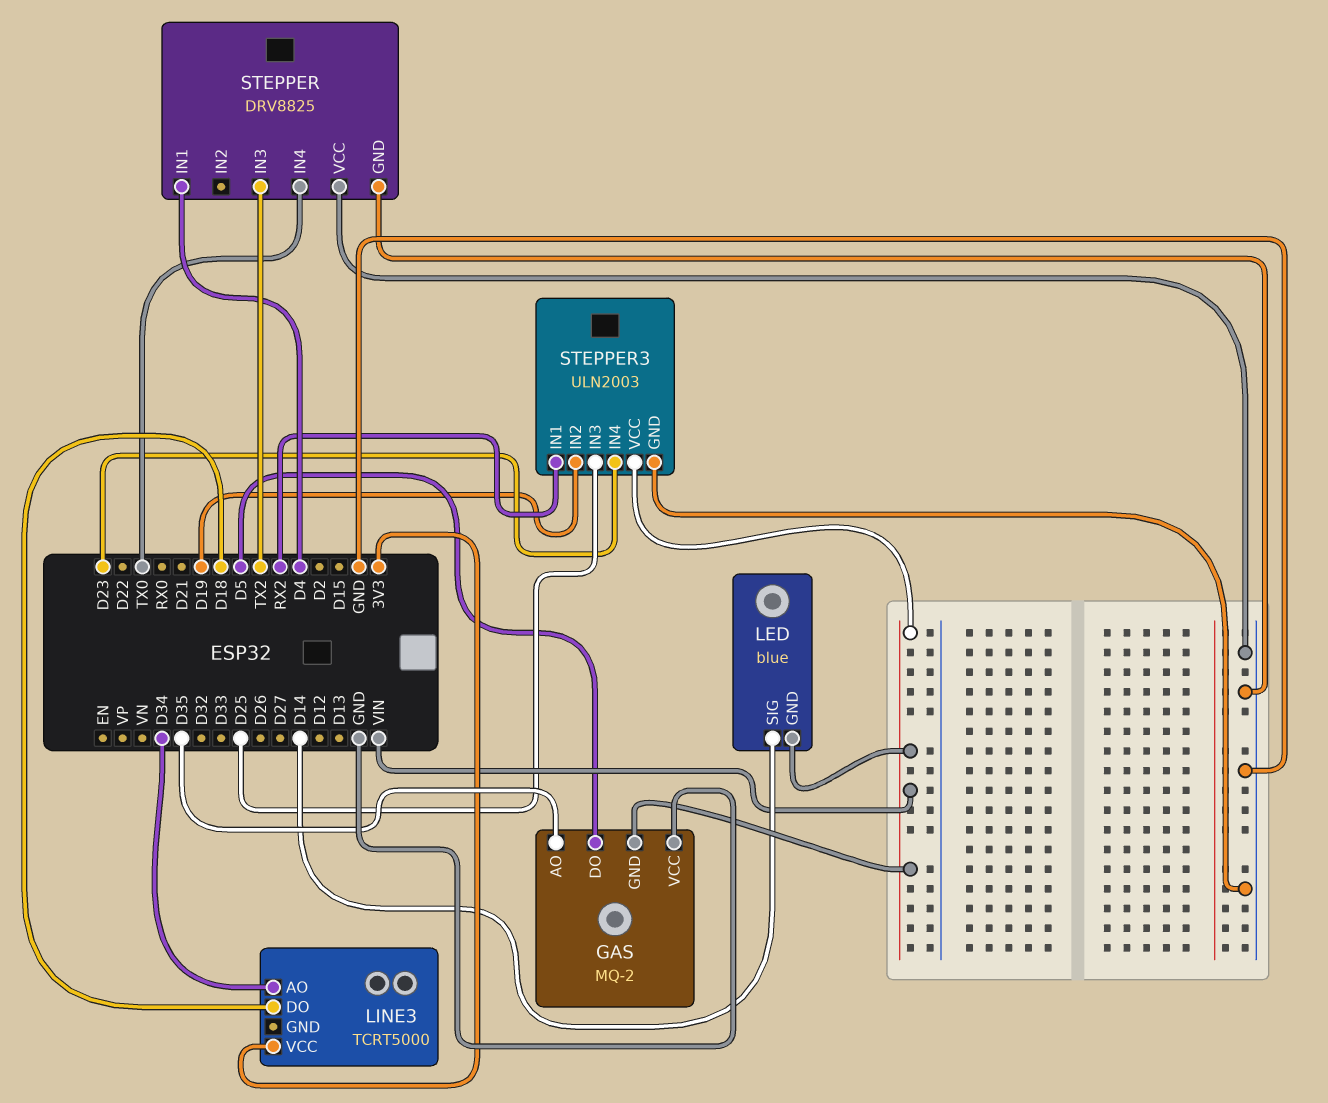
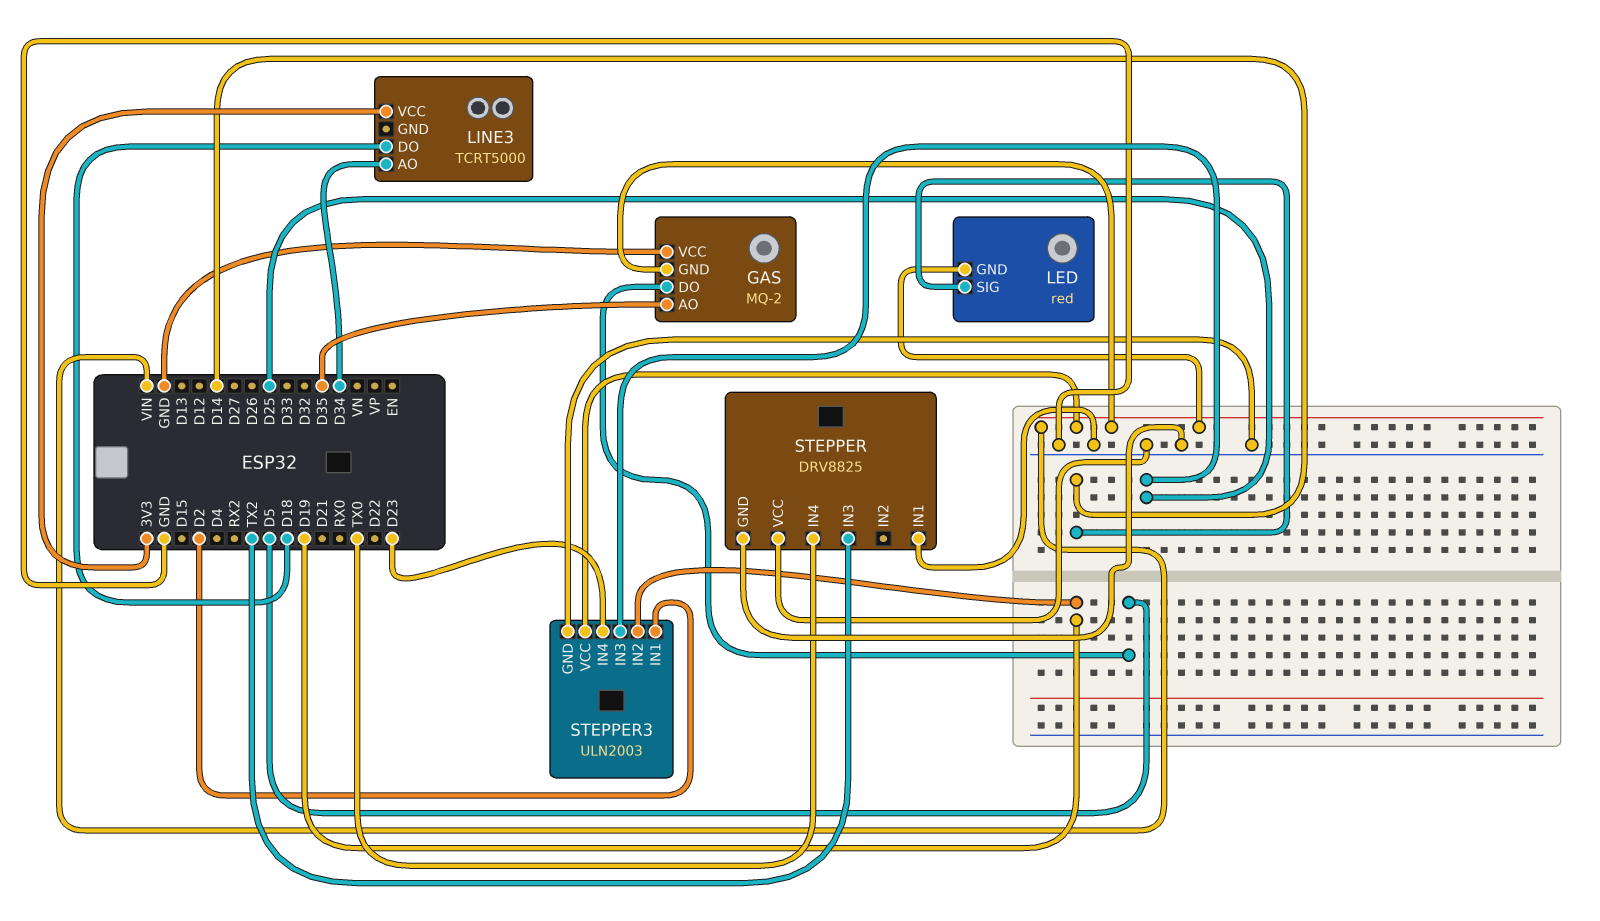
LED: blue -> red
STEPPER pin IN1: D4 -> GND
STEPPER3 pin IN1: RX2 -> D2

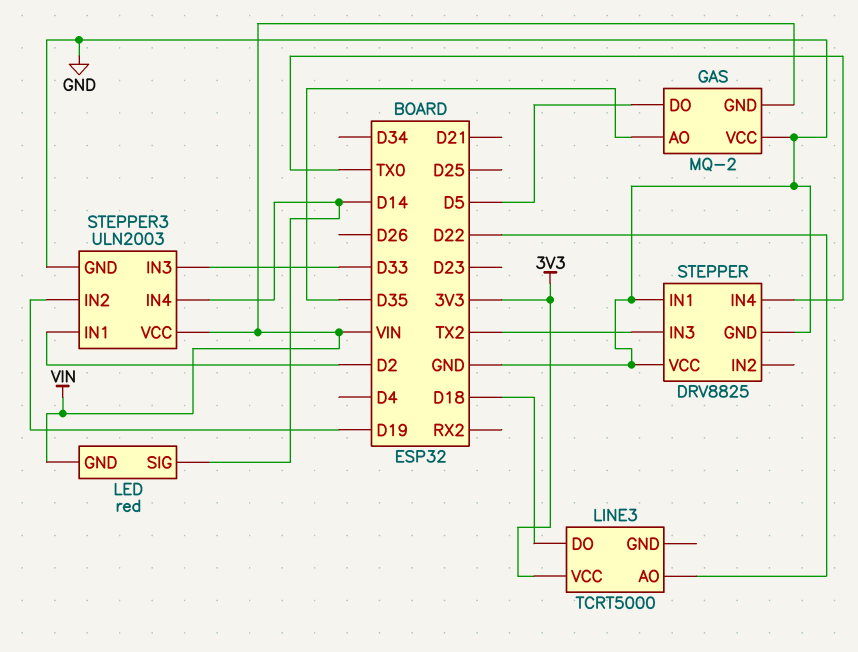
LINE3 pin AO: D34 -> D22
STEPPER3 pin IN3: D25 -> D33
STEPPER3 pin IN4: D23 -> D14

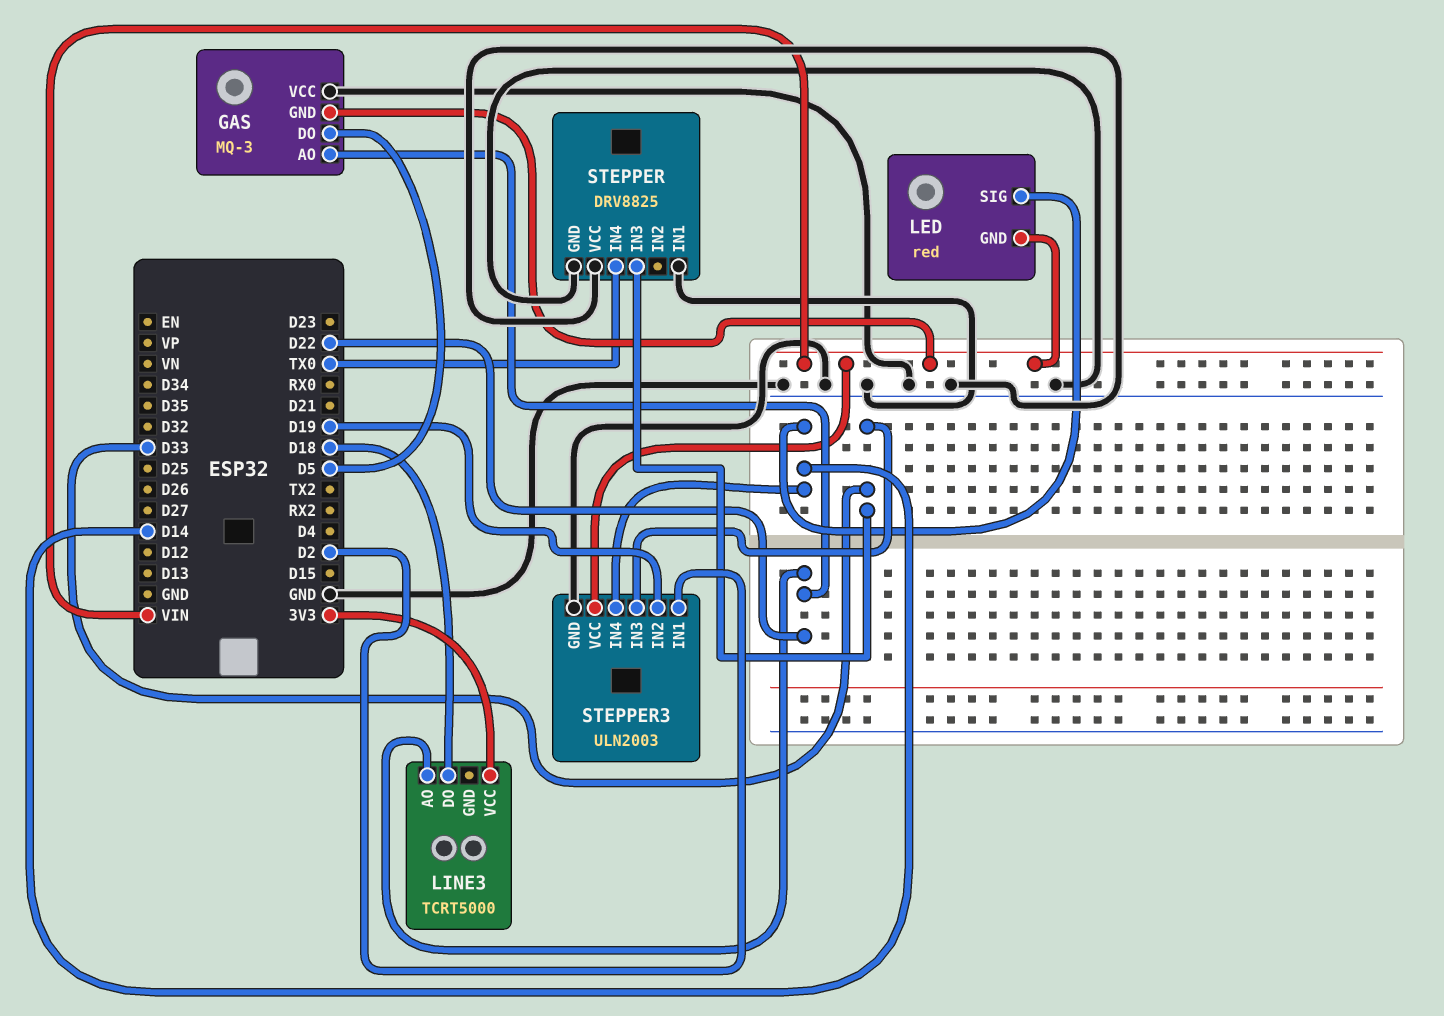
GAS: MQ-2 -> MQ-3
GAS pin AO: D35 -> D22
STEPPER pin IN3: TX2 -> D33

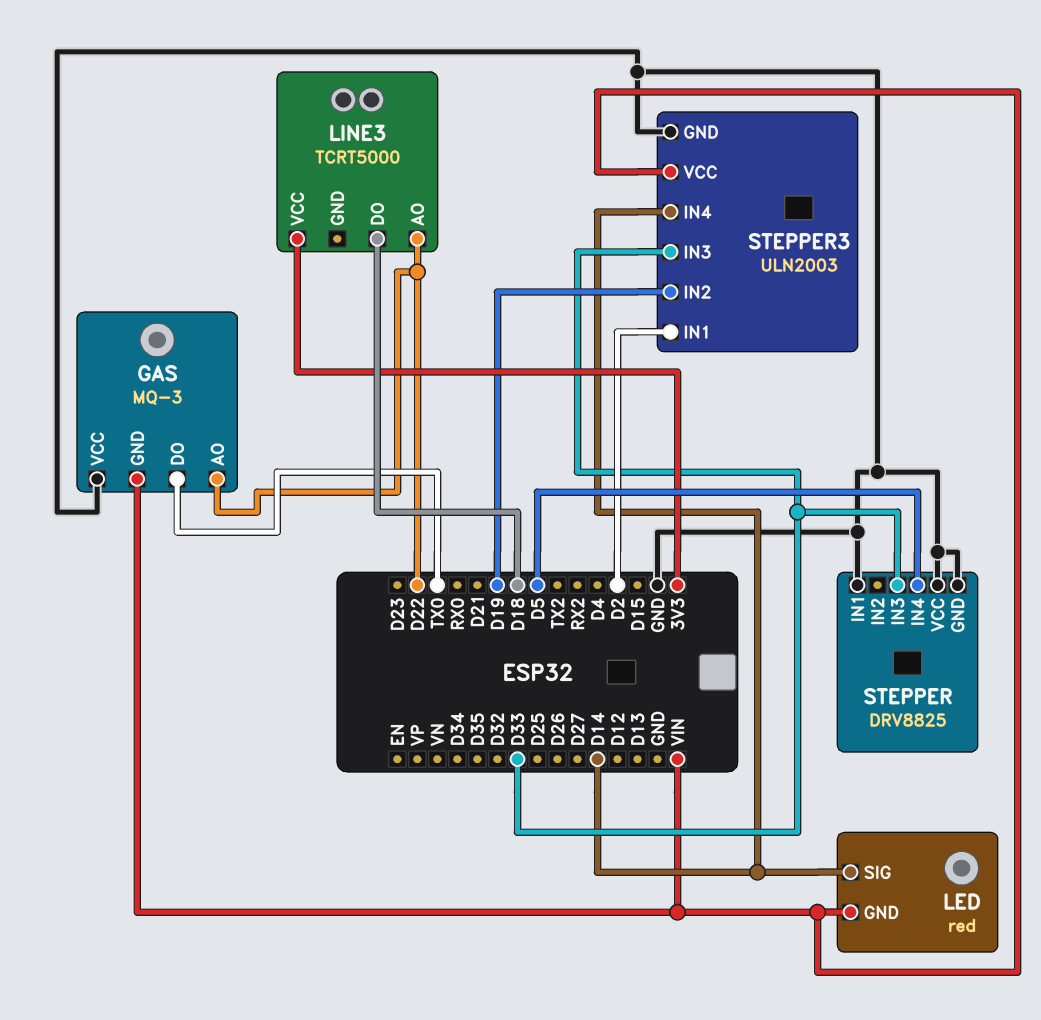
GAS pin DO: D5 -> TX0
STEPPER pin IN4: TX0 -> D5

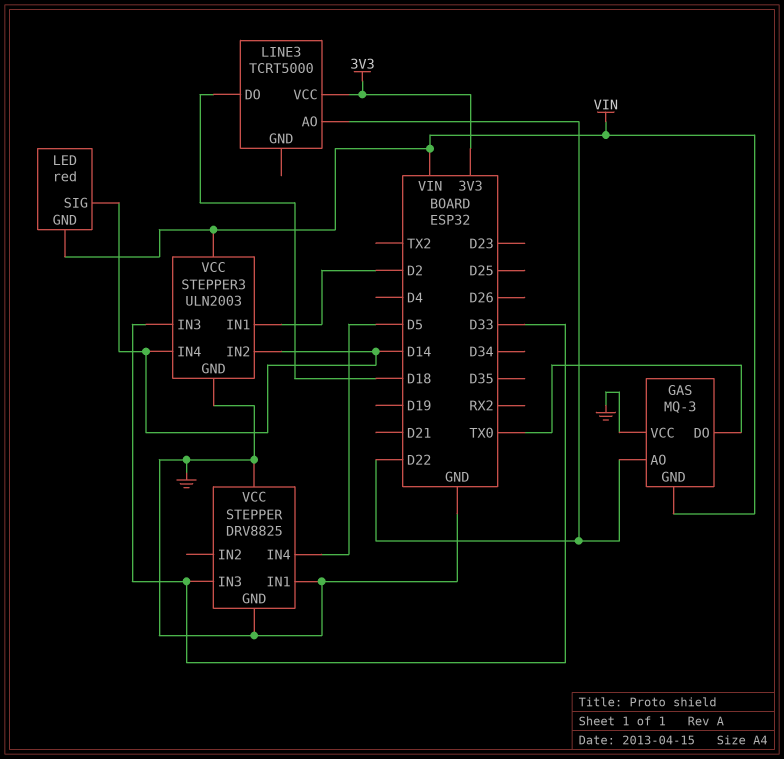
STEPPER3 pin IN2: D19 -> D14

